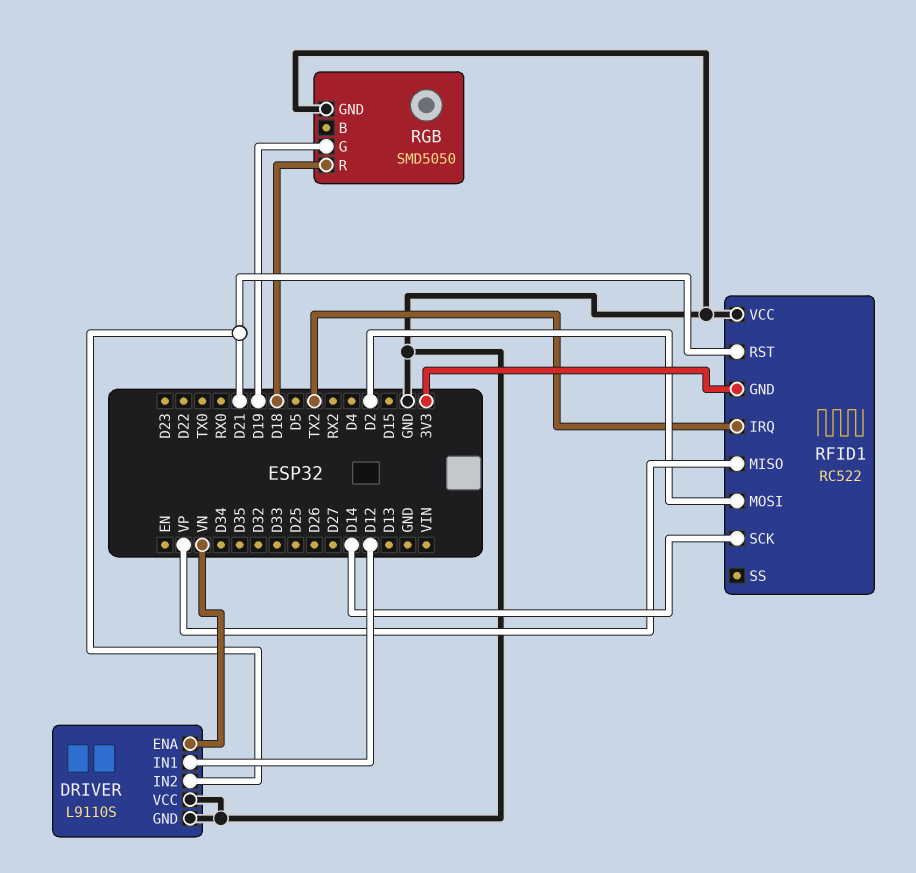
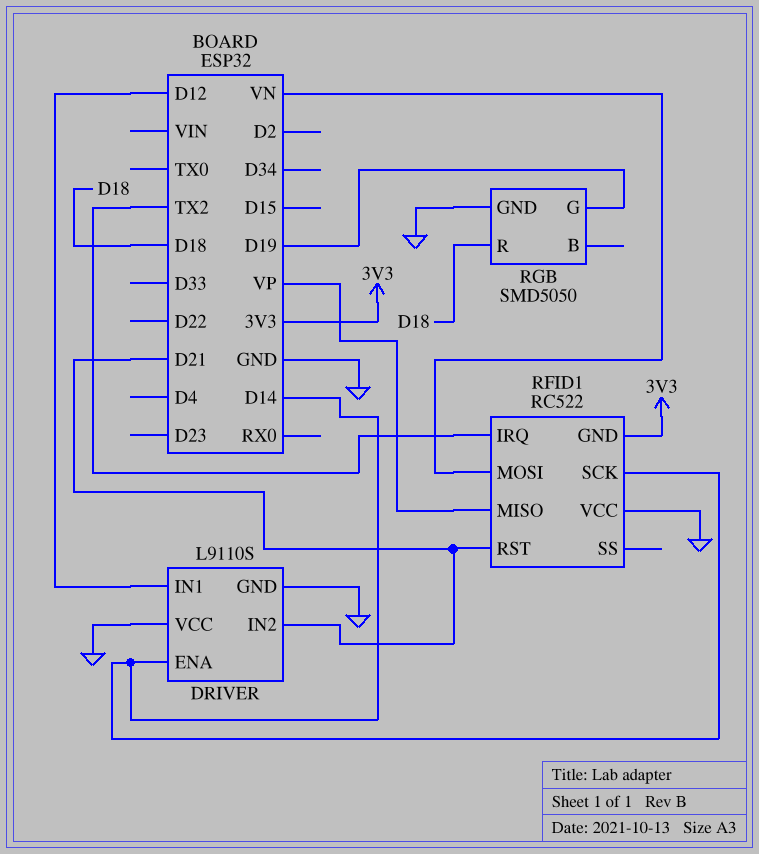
DRIVER pin ENA: VN -> D14
RFID1 pin MOSI: D2 -> VN

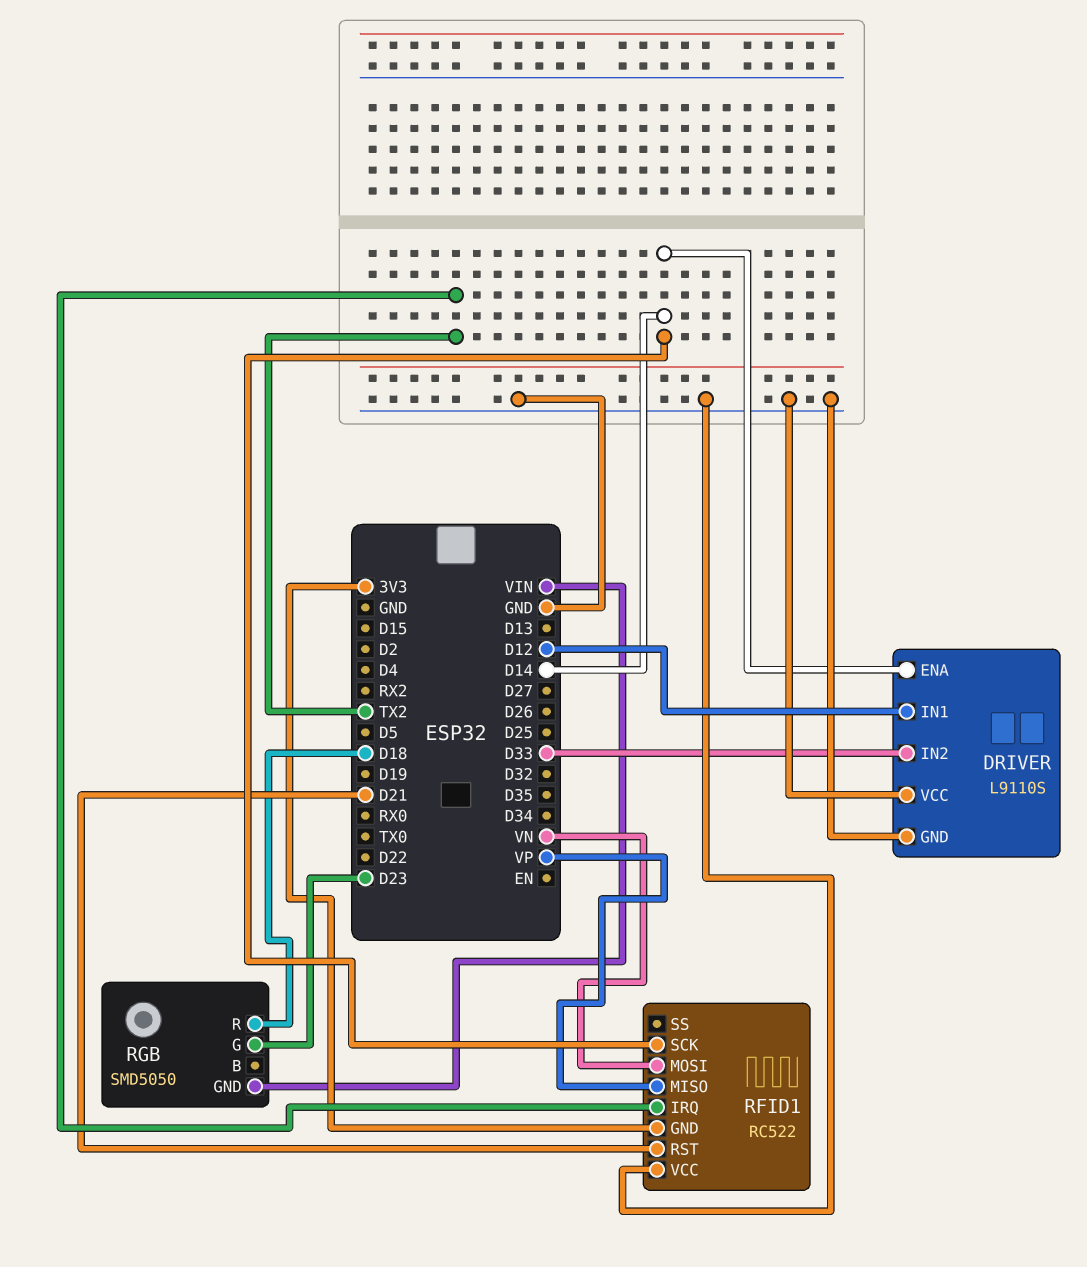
DRIVER pin IN2: D21 -> D33
RGB pin G: D19 -> D23
RGB pin GND: GND -> VIN

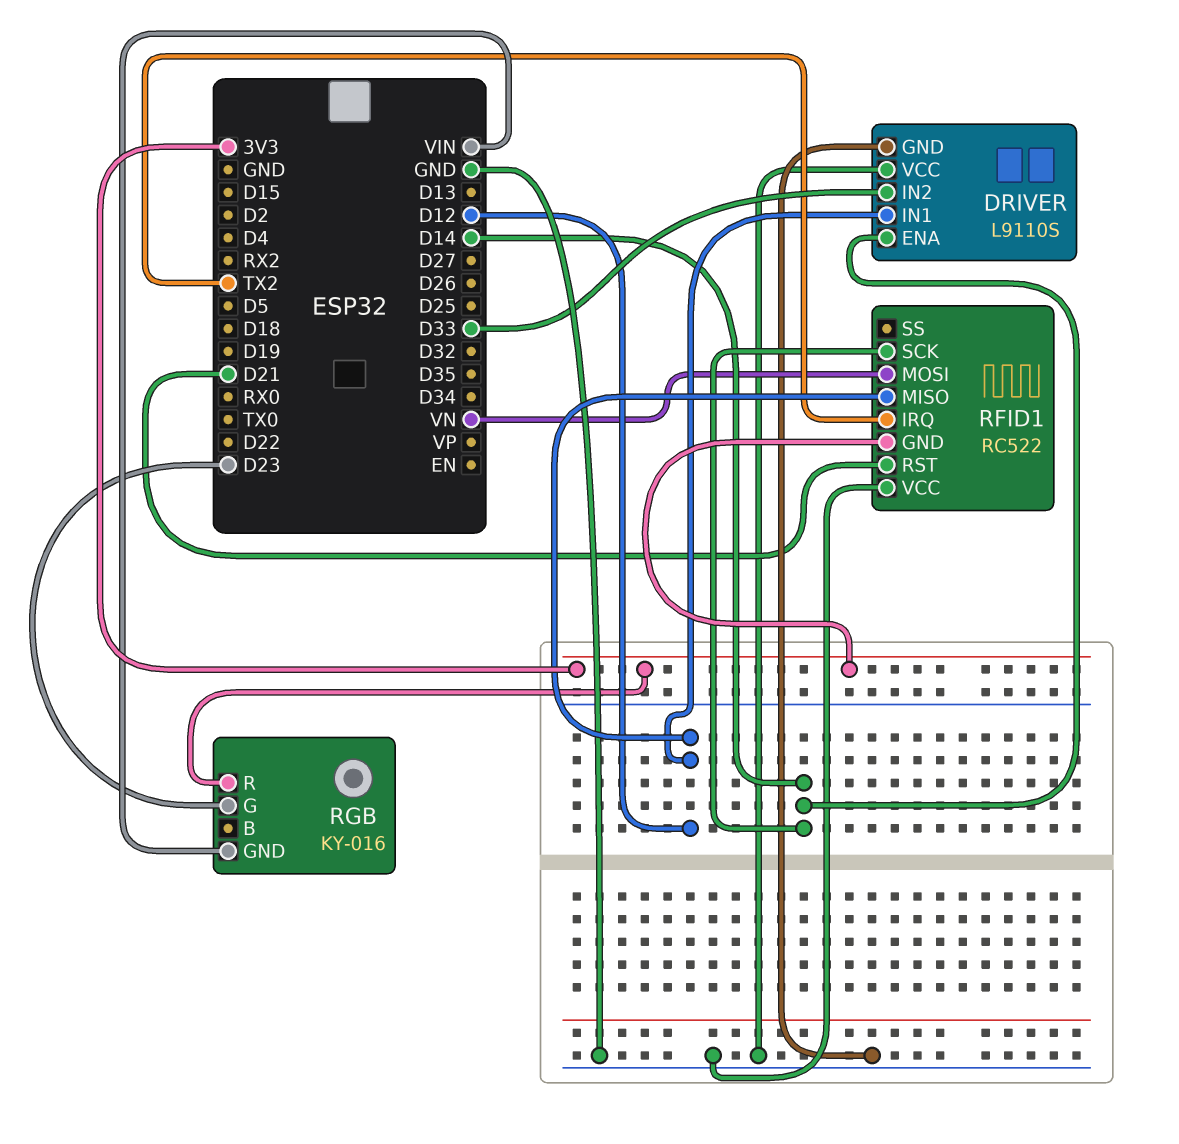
RFID1 pin MISO: VP -> D12
RGB: SMD5050 -> KY-016
RGB pin R: D18 -> 3V3

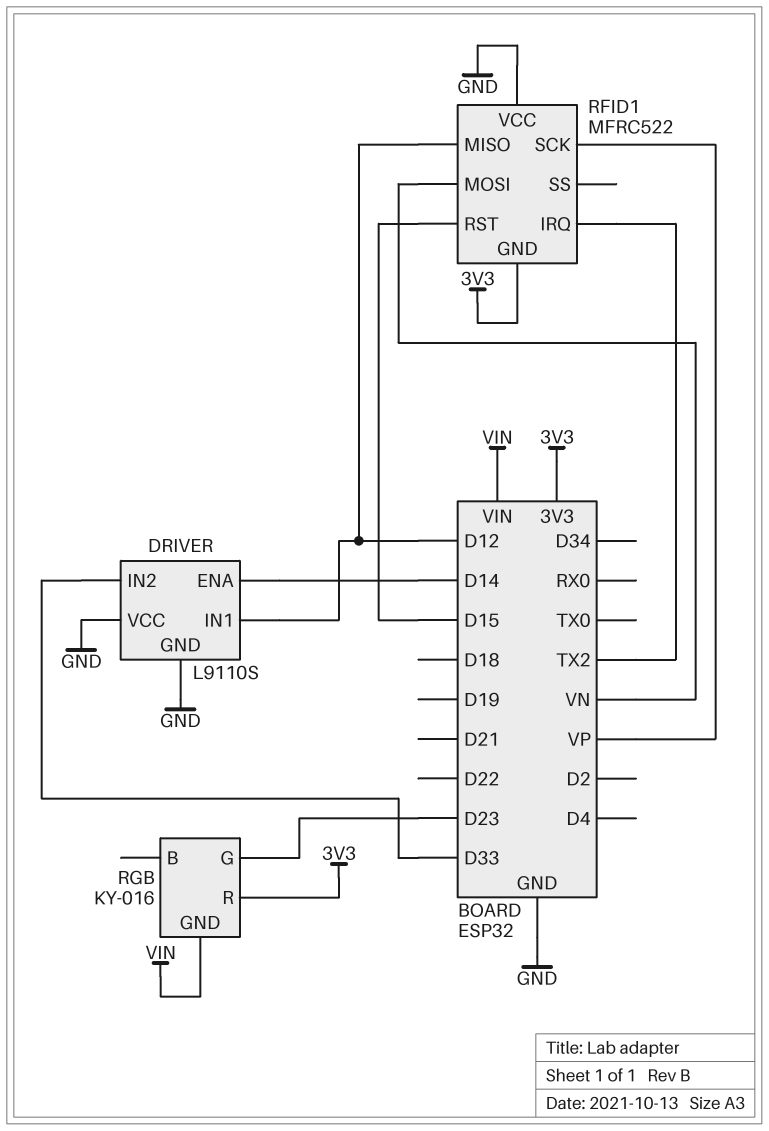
RFID1: RC522 -> MFRC522
RFID1 pin RST: D21 -> D15
RFID1 pin SCK: D14 -> VP

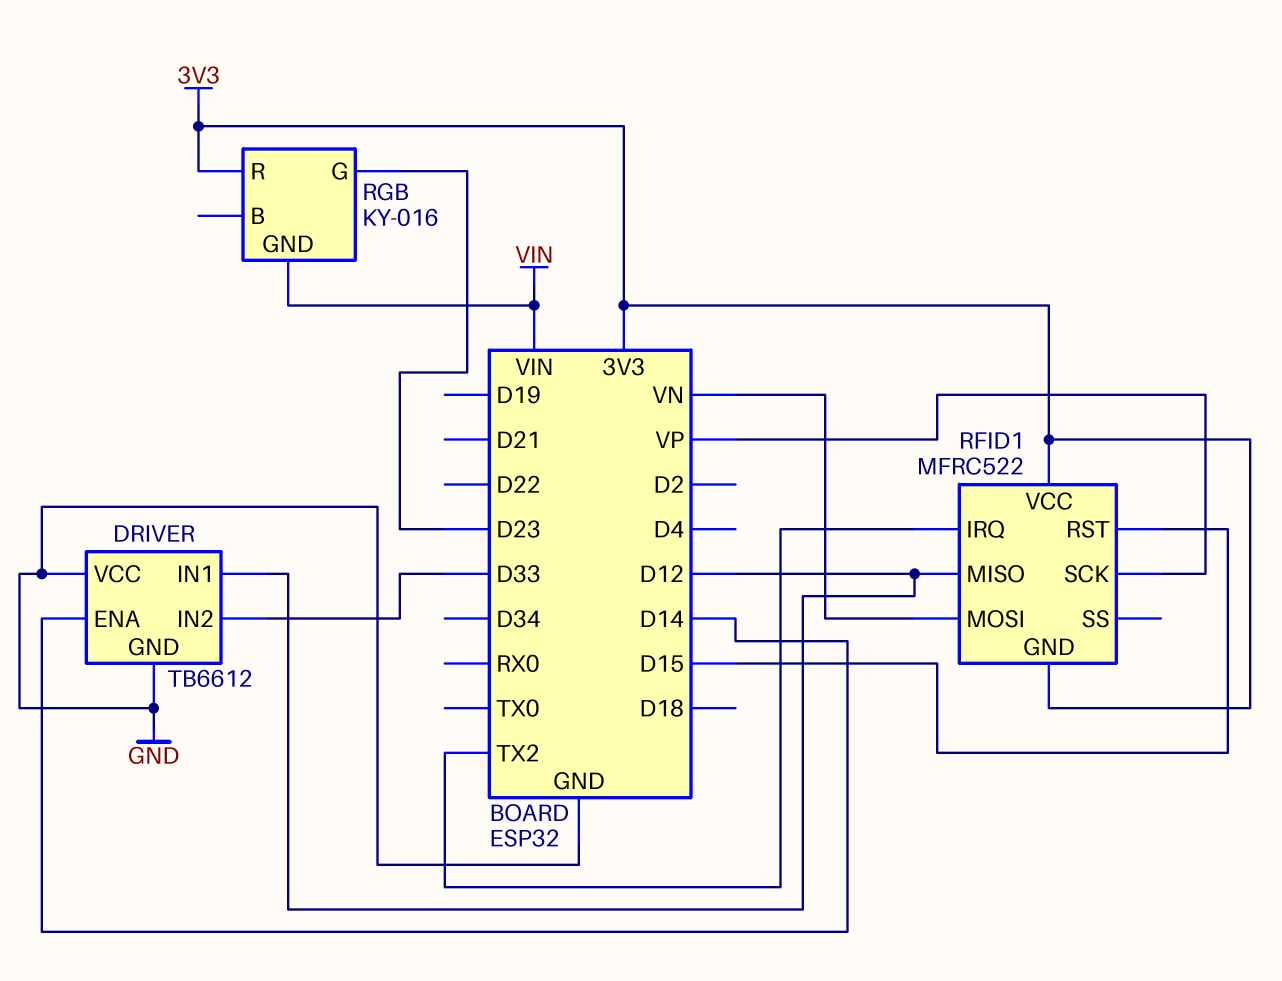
DRIVER: L9110S -> TB6612
RFID1 pin VCC: GND -> 3V3

